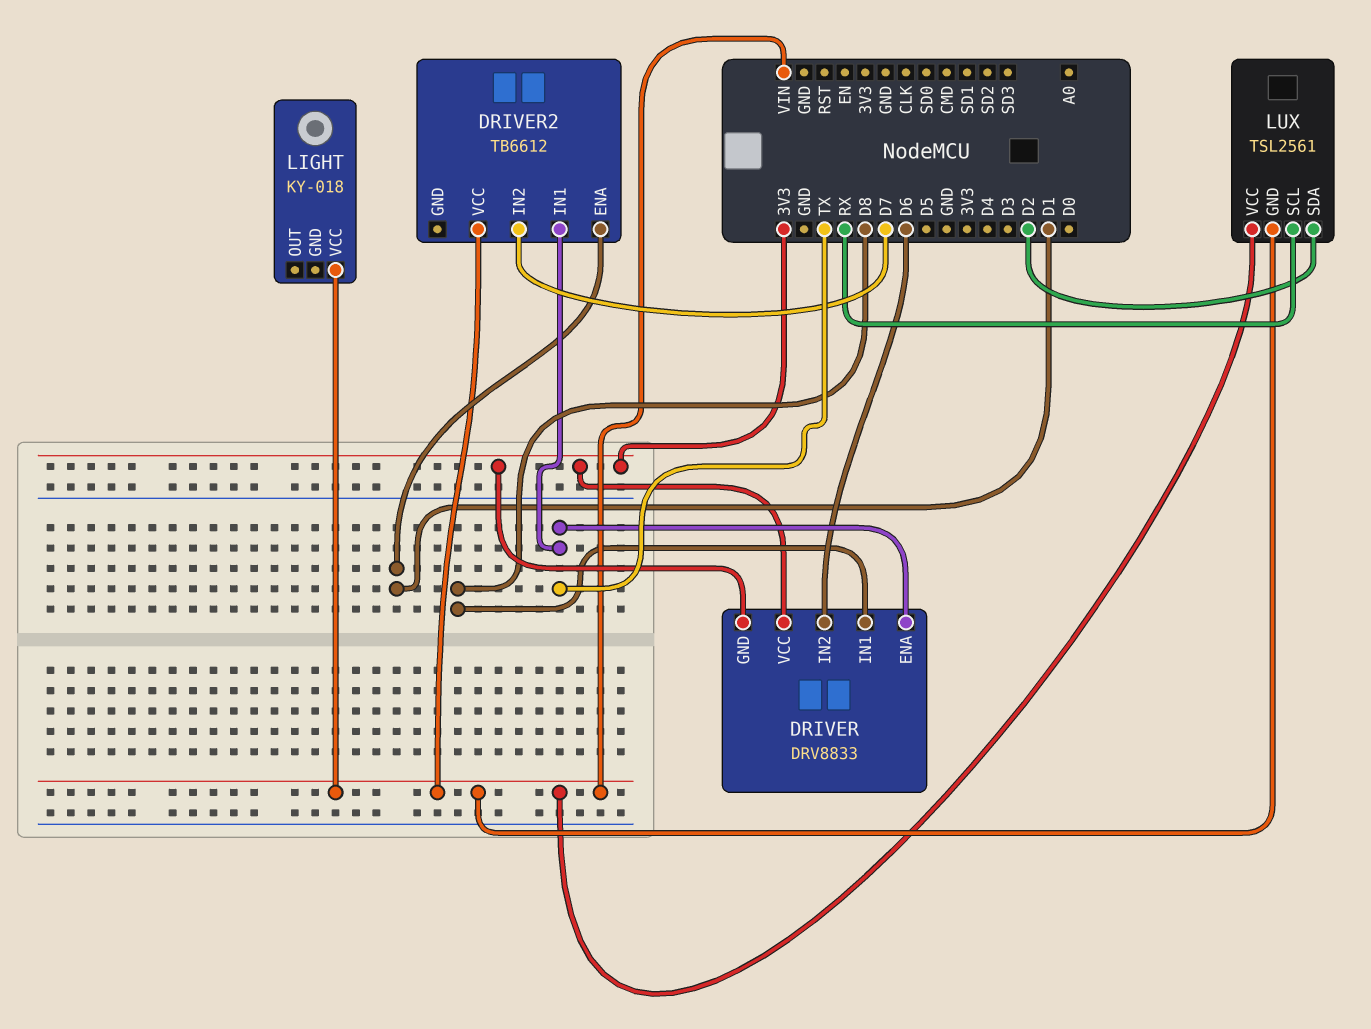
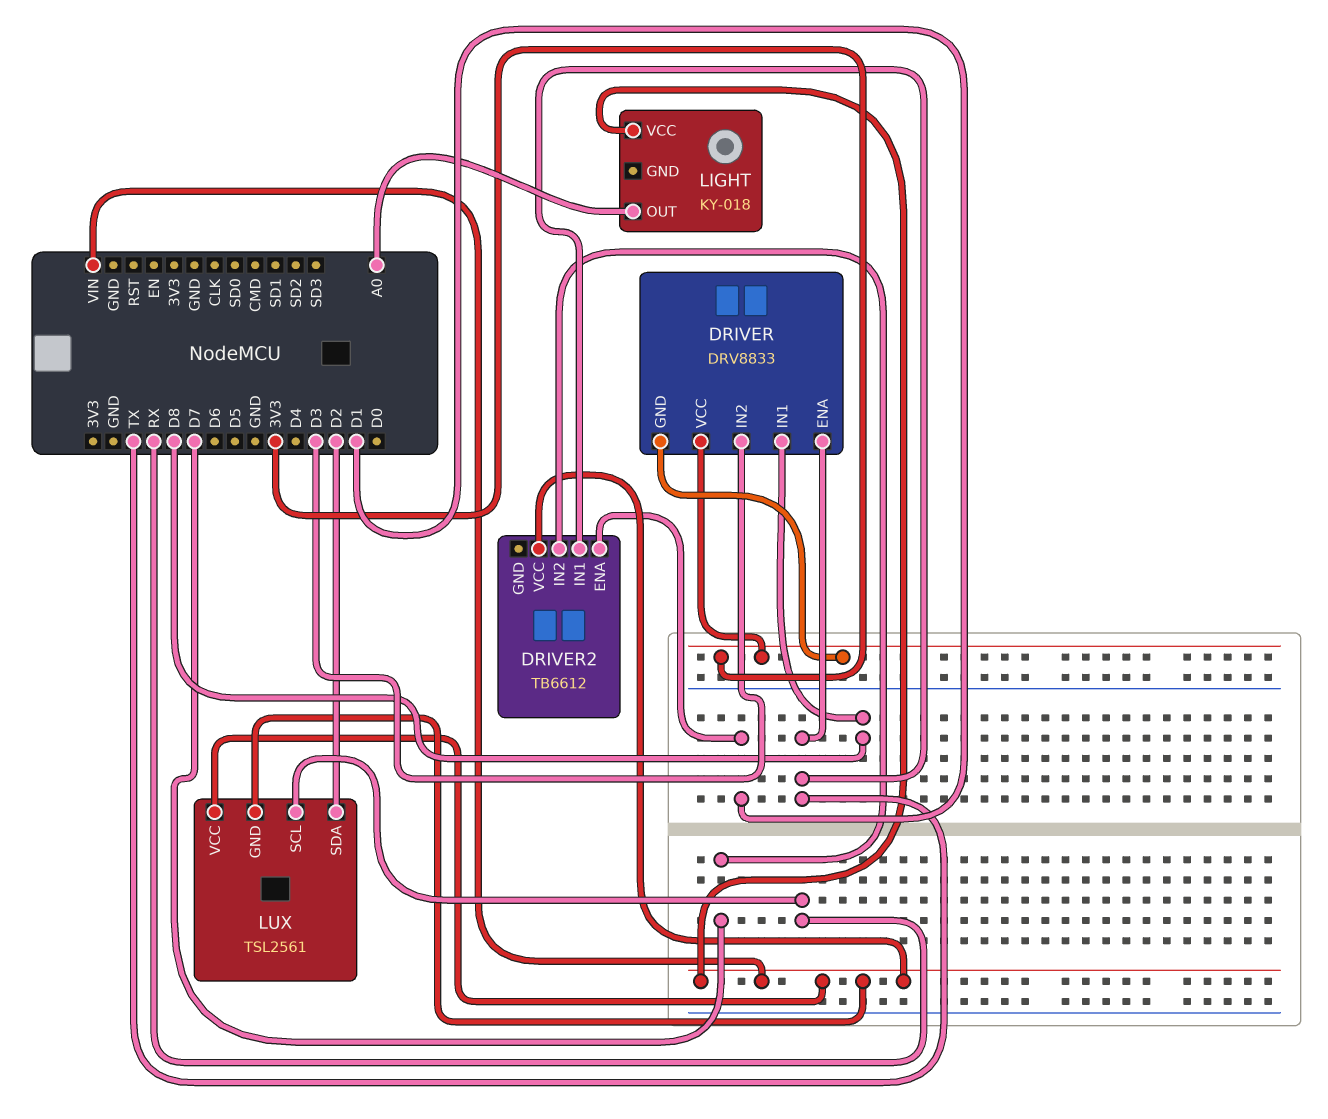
DRIVER pin IN2: D6 -> D3
LIGHT pin OUT: none -> A0

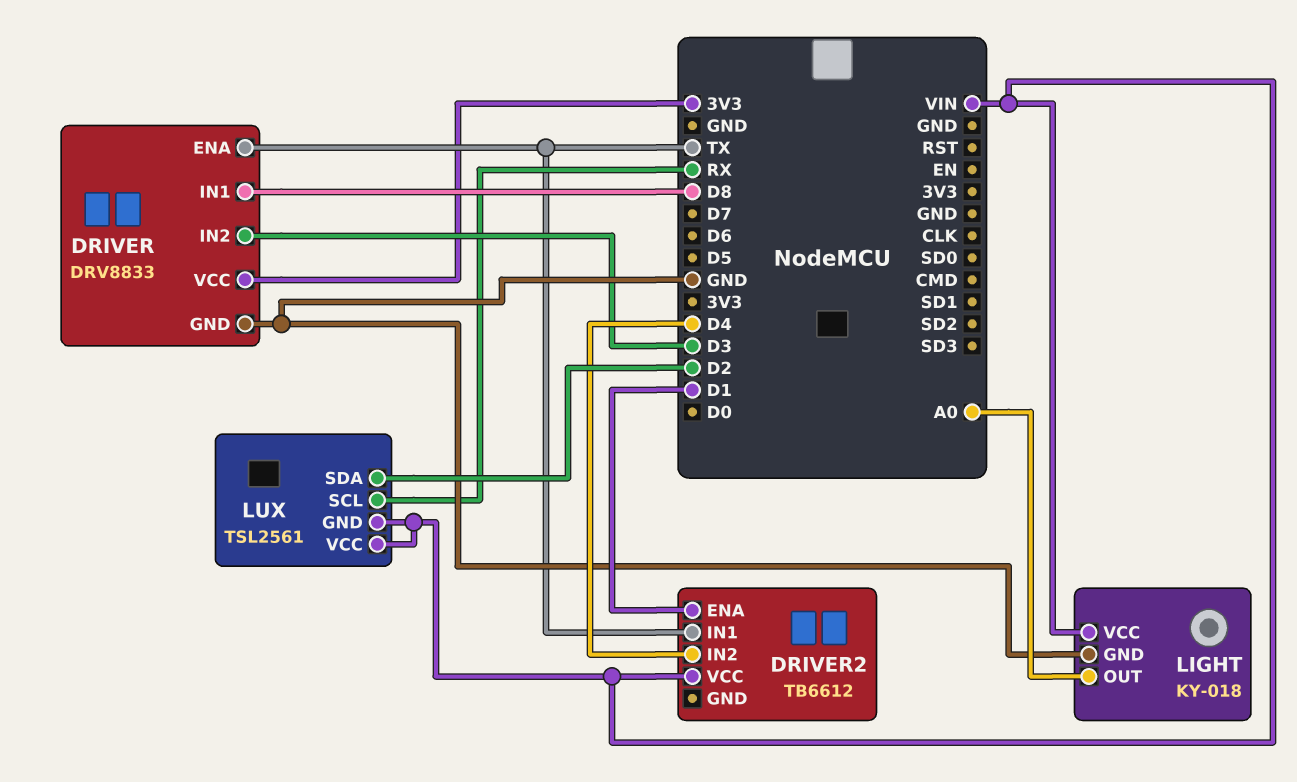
DRIVER pin GND: 3V3 -> GND
DRIVER2 pin IN2: D7 -> D4
LIGHT pin GND: none -> GND

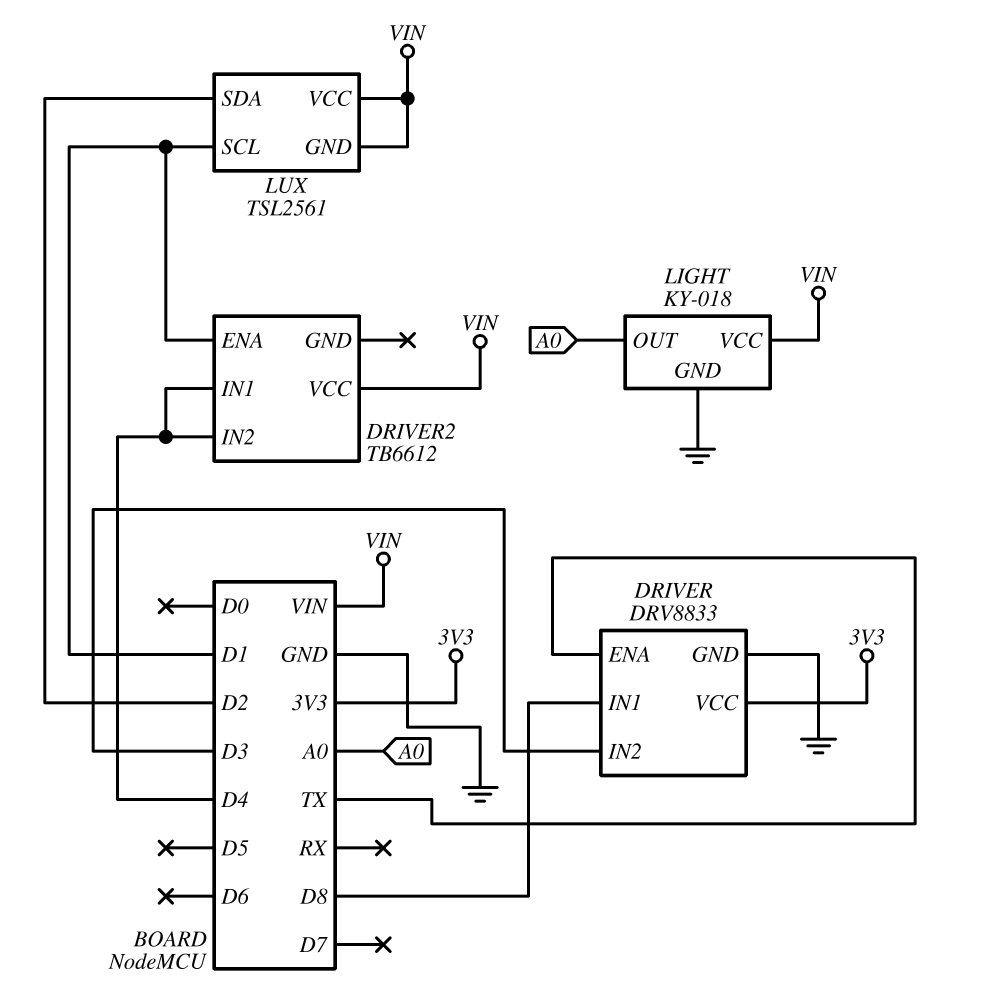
DRIVER2 pin IN1: TX -> D4
LUX pin SCL: RX -> D1

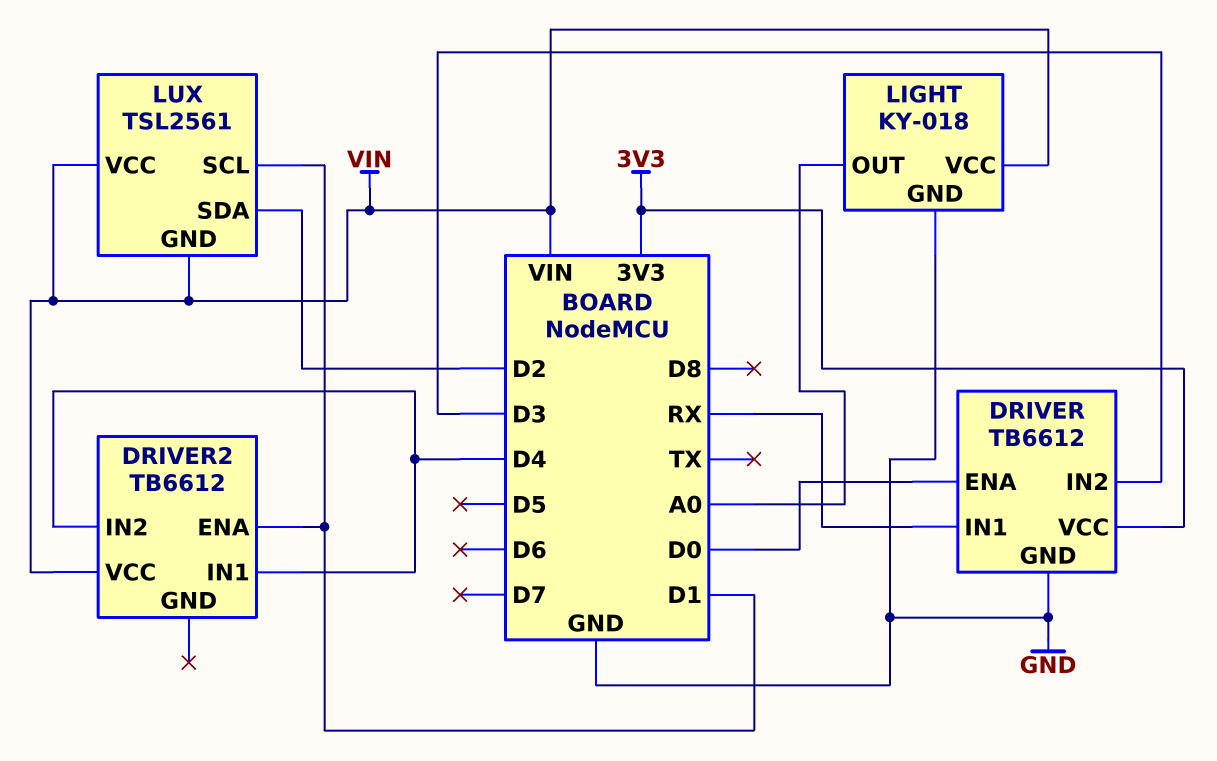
DRIVER: DRV8833 -> TB6612
DRIVER pin ENA: TX -> D0
DRIVER pin IN1: D8 -> RX

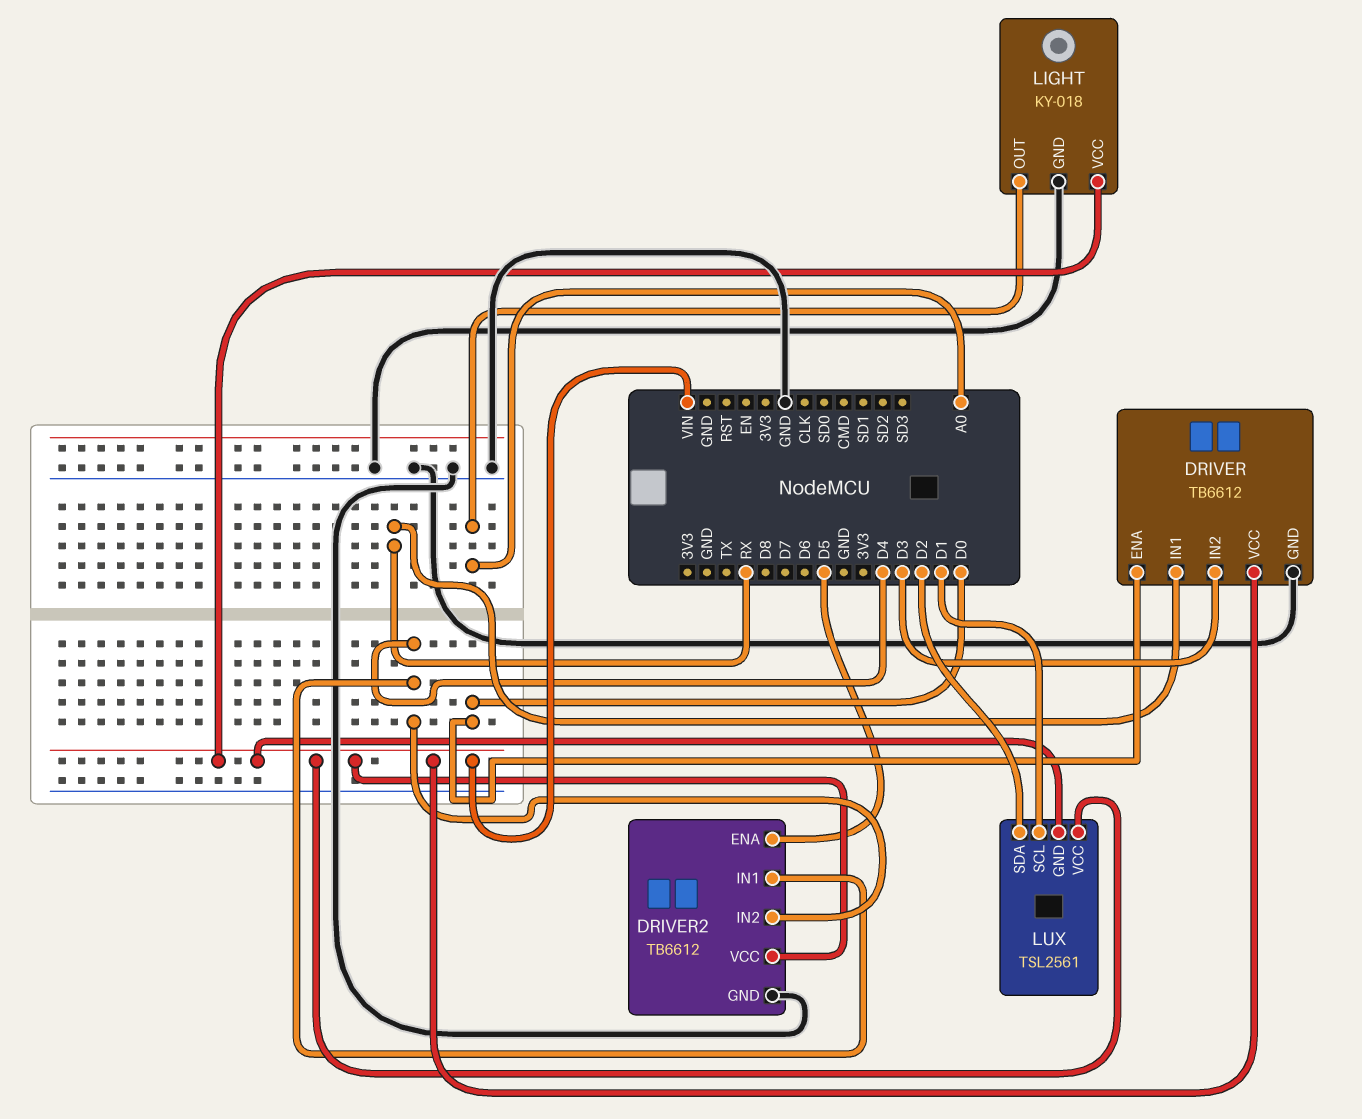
DRIVER pin VCC: 3V3 -> VIN
DRIVER2 pin ENA: D1 -> D5
DRIVER2 pin GND: none -> GND

